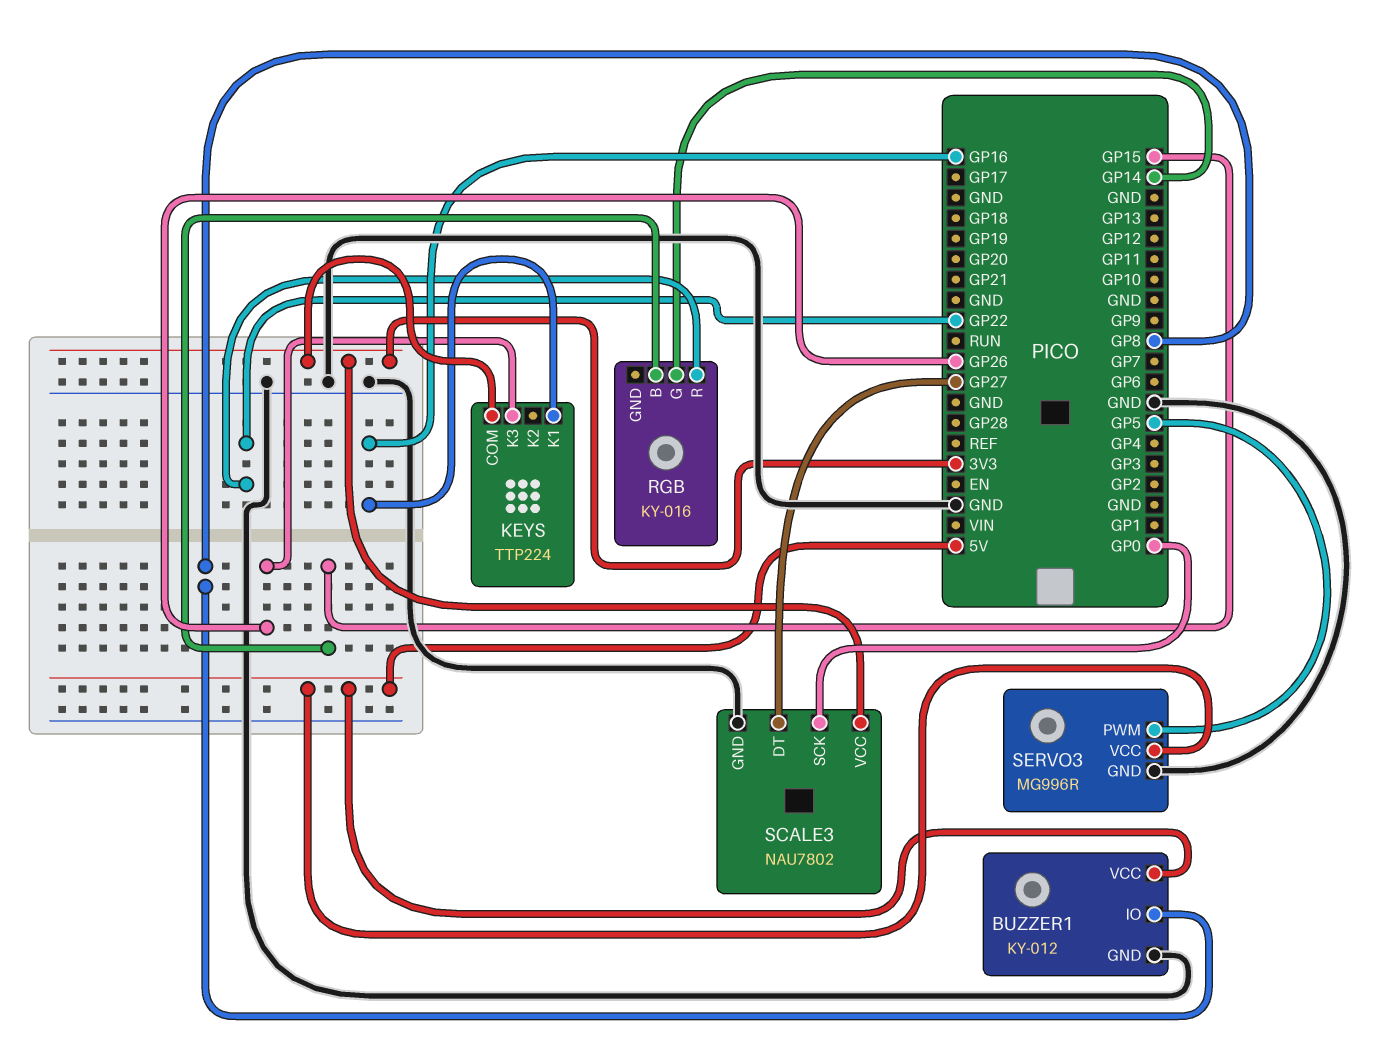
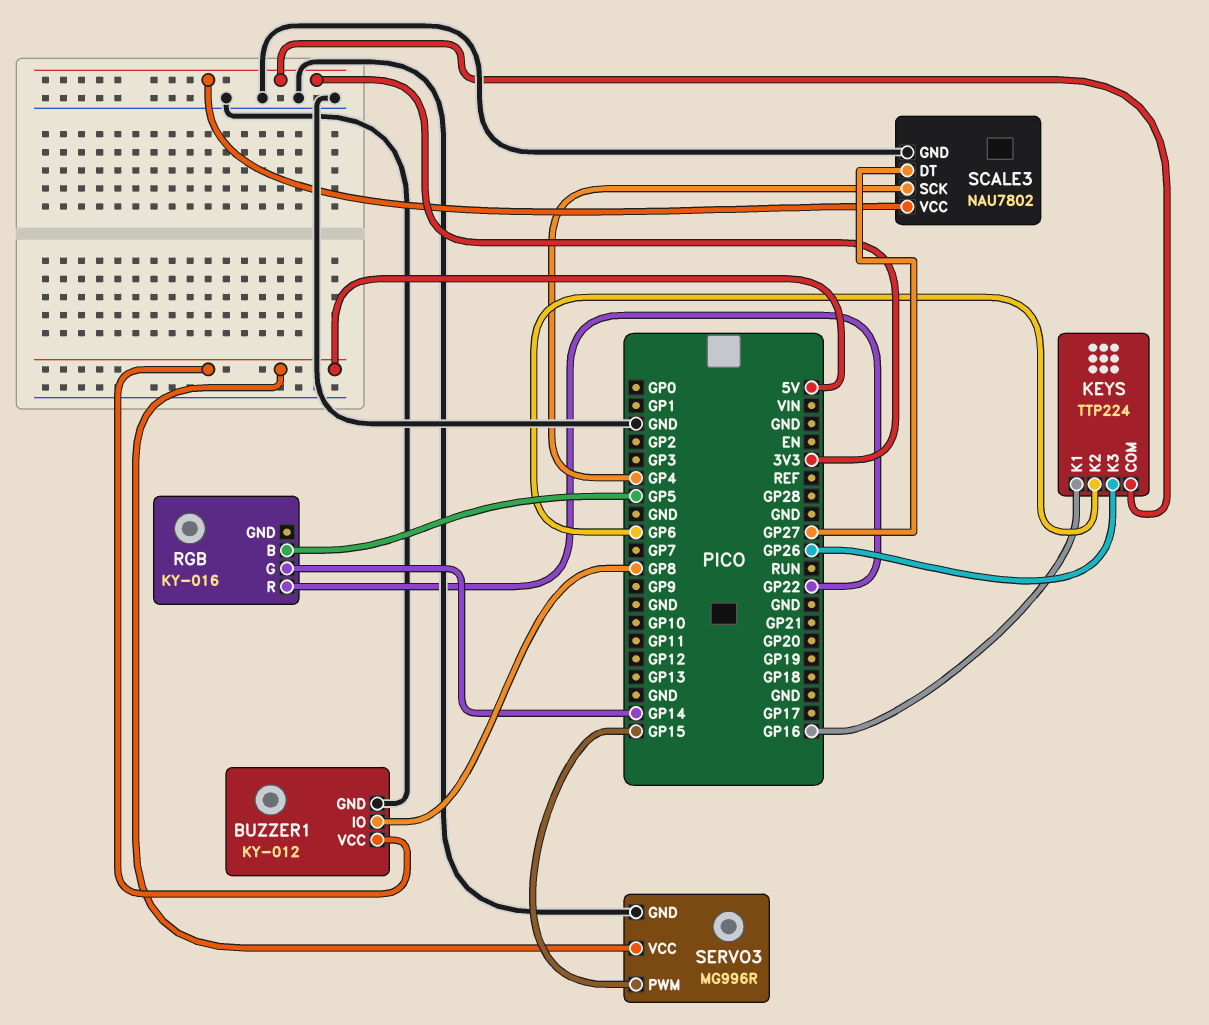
KEYS pin K2: none -> GP6
RGB pin B: GP15 -> GP5
SCALE3 pin SCK: GP0 -> GP4
SERVO3 pin PWM: GP5 -> GP15

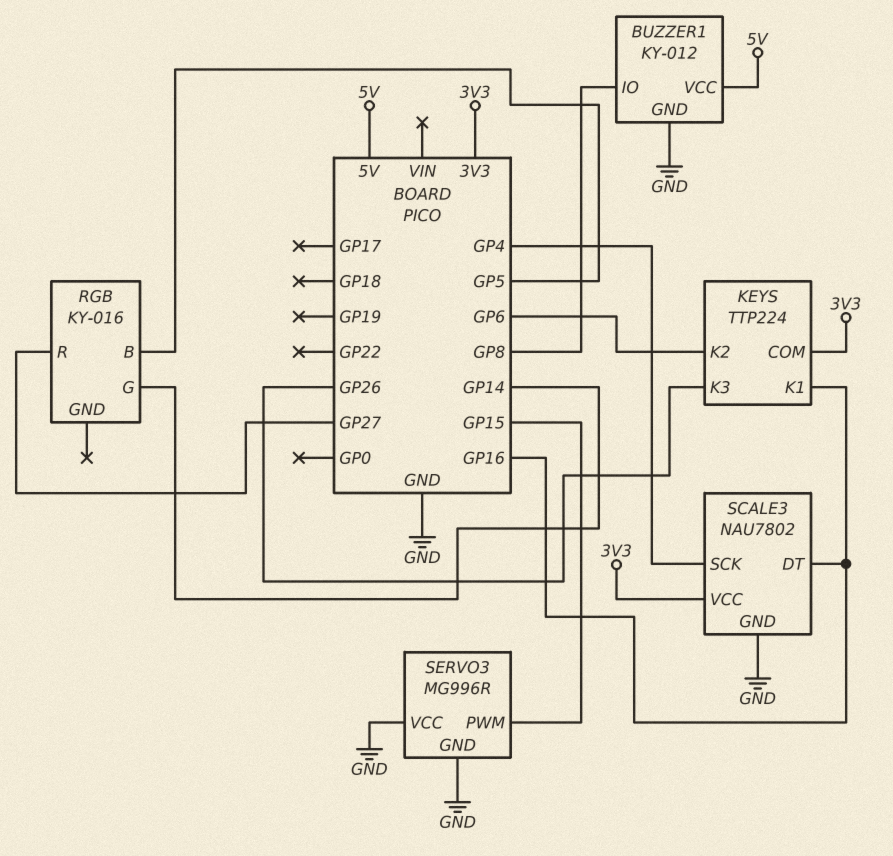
RGB pin R: GP22 -> GP27
SCALE3 pin DT: GP27 -> GP16
SERVO3 pin VCC: 5V -> GND

